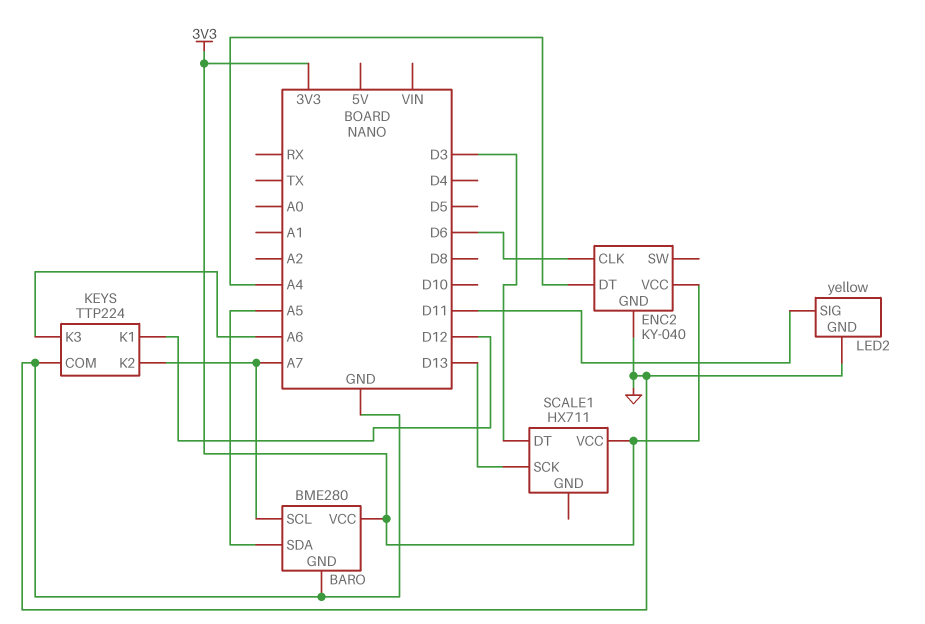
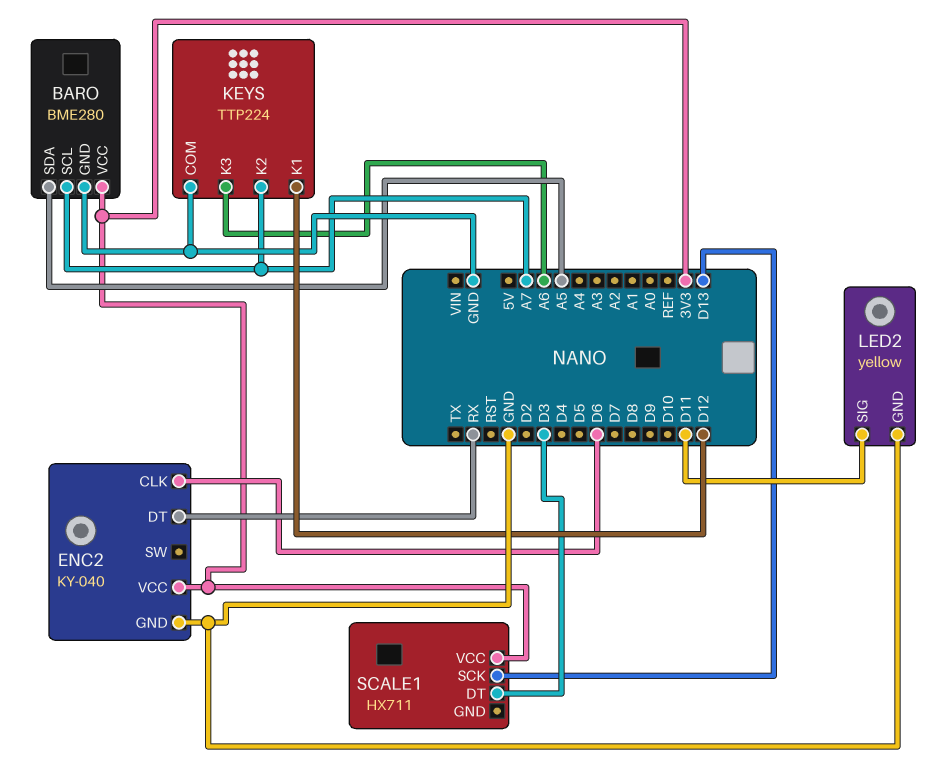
ENC2 pin DT: A4 -> RX

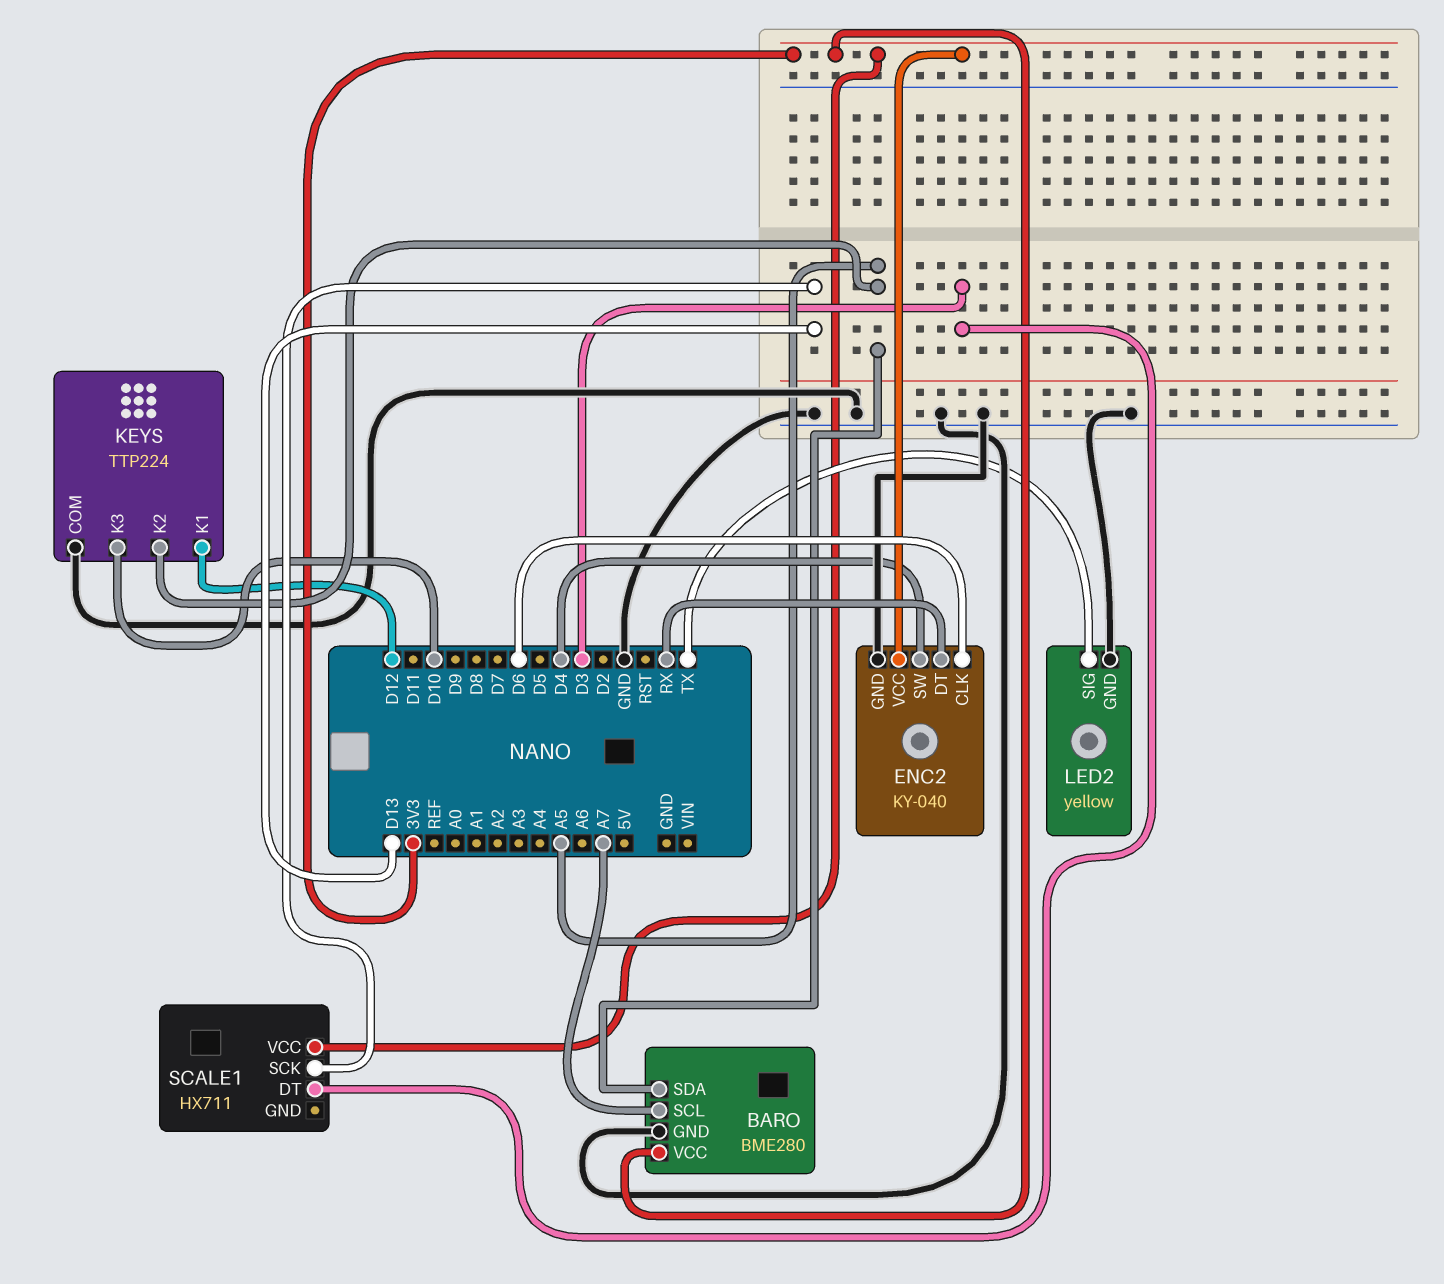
ENC2 pin SW: none -> D4
KEYS pin K2: A7 -> A5
KEYS pin K3: A6 -> D10
LED2 pin SIG: D11 -> TX

